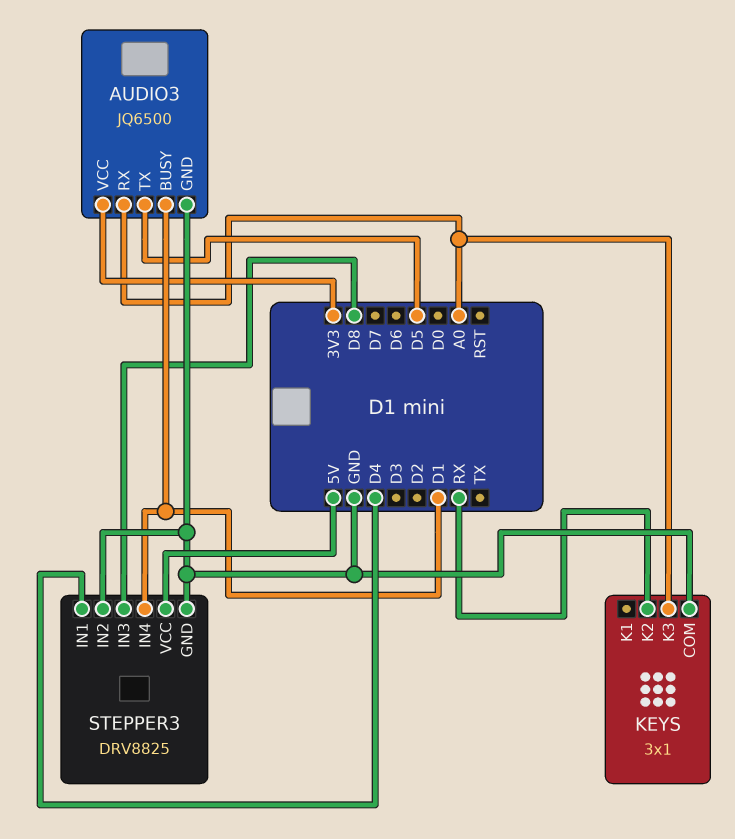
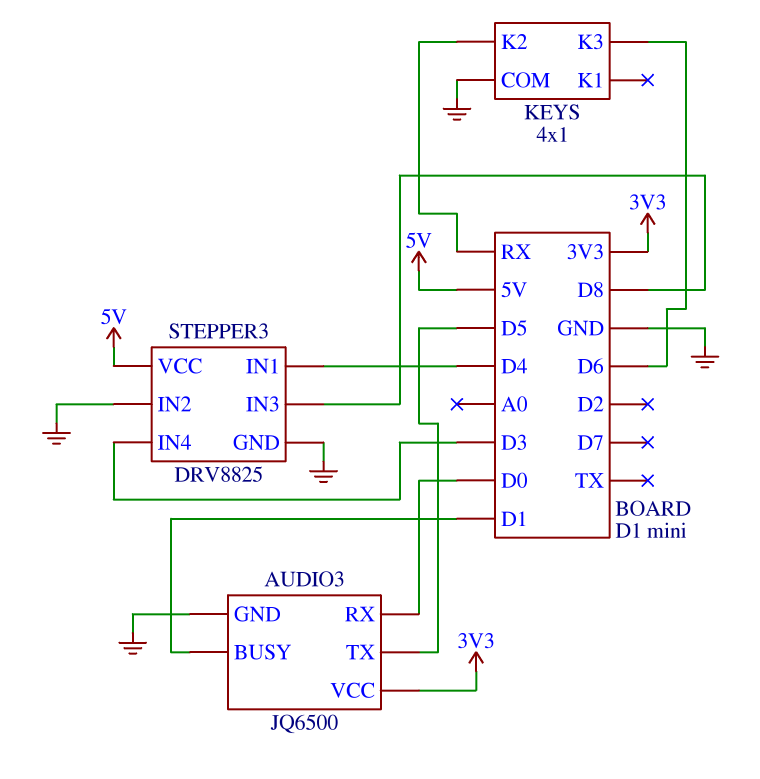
AUDIO3 pin RX: A0 -> D0
KEYS: 3x1 -> 4x1
KEYS pin K3: A0 -> D6
STEPPER3 pin IN4: D1 -> D3

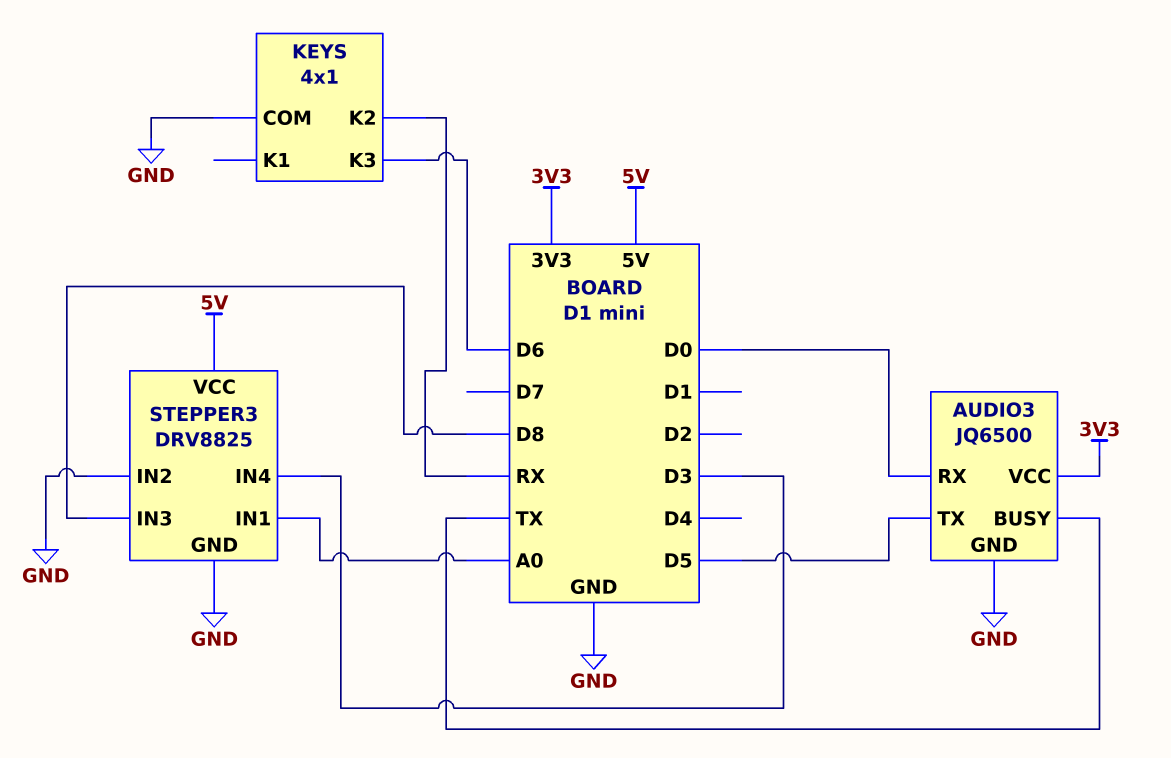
AUDIO3 pin BUSY: D1 -> TX
STEPPER3 pin IN1: D4 -> A0

